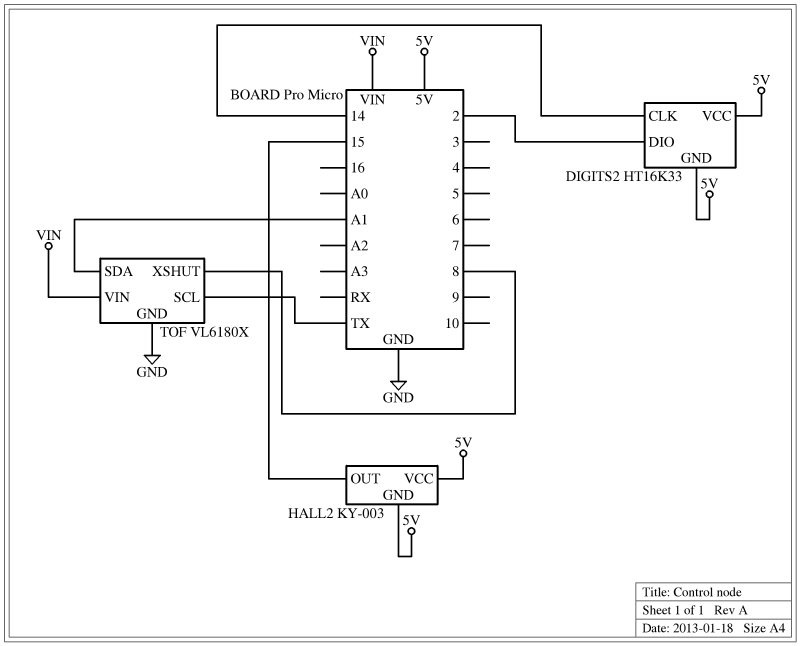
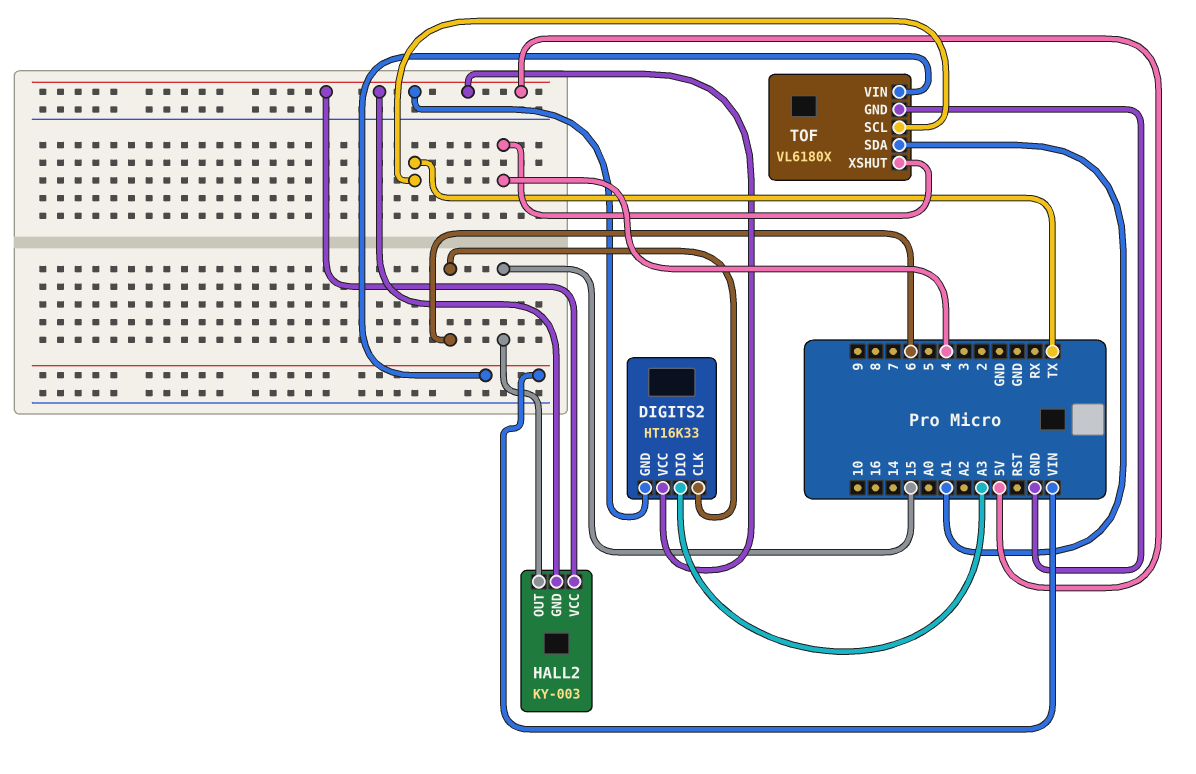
DIGITS2 pin CLK: 14 -> 6
DIGITS2 pin DIO: 2 -> A3
TOF pin XSHUT: 8 -> 4

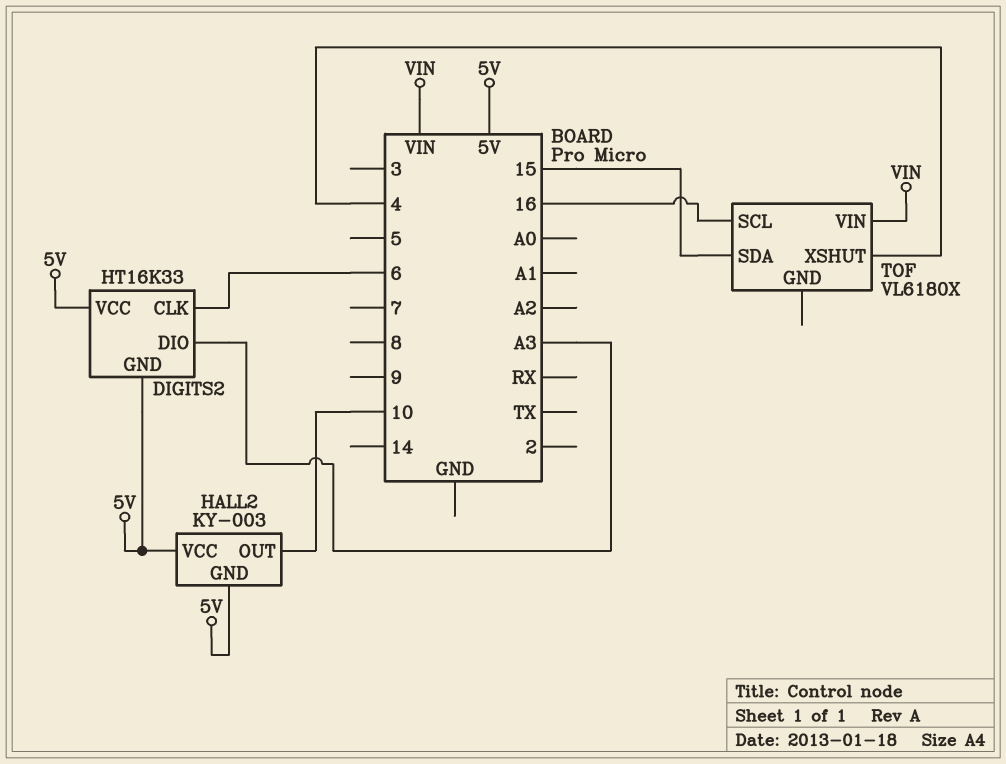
HALL2 pin OUT: 15 -> 10
TOF pin GND: GND -> none
TOF pin SCL: TX -> 16
TOF pin SDA: A1 -> 15

